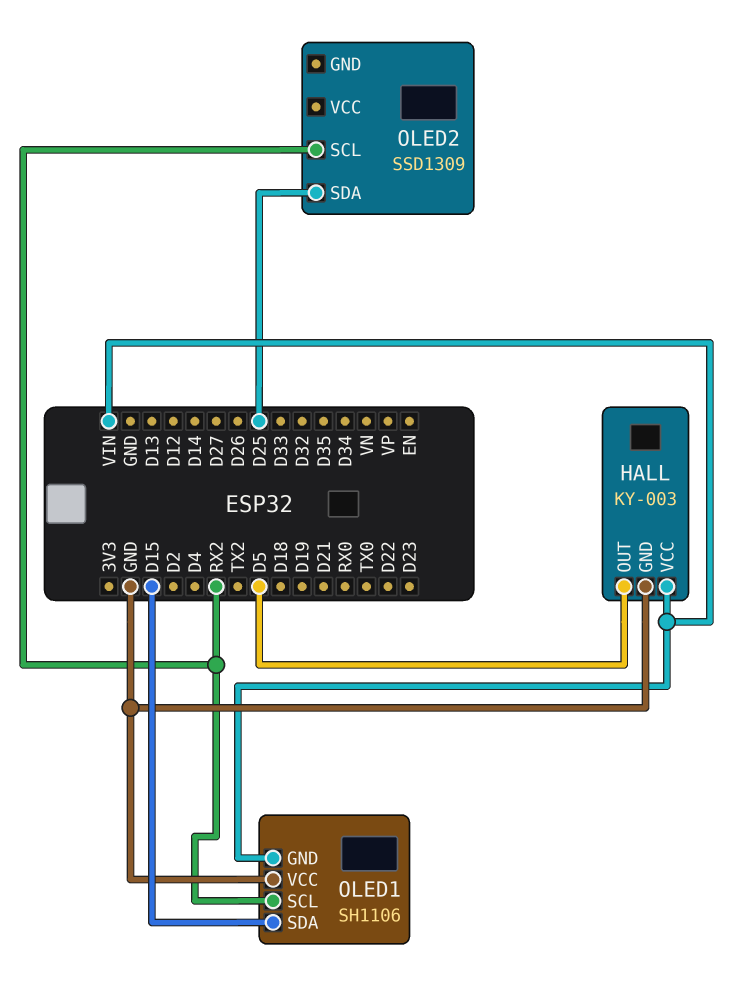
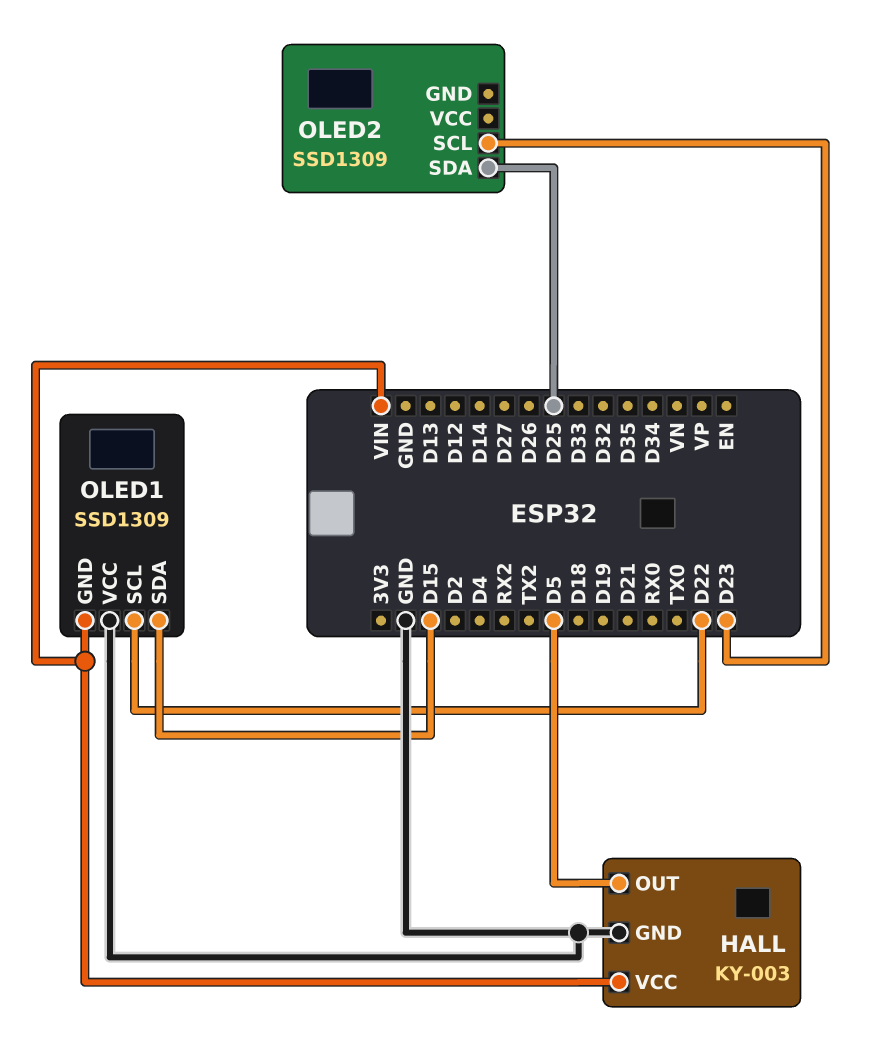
OLED1: SH1106 -> SSD1309
OLED1 pin SCL: RX2 -> D22
OLED2 pin SCL: RX2 -> D23

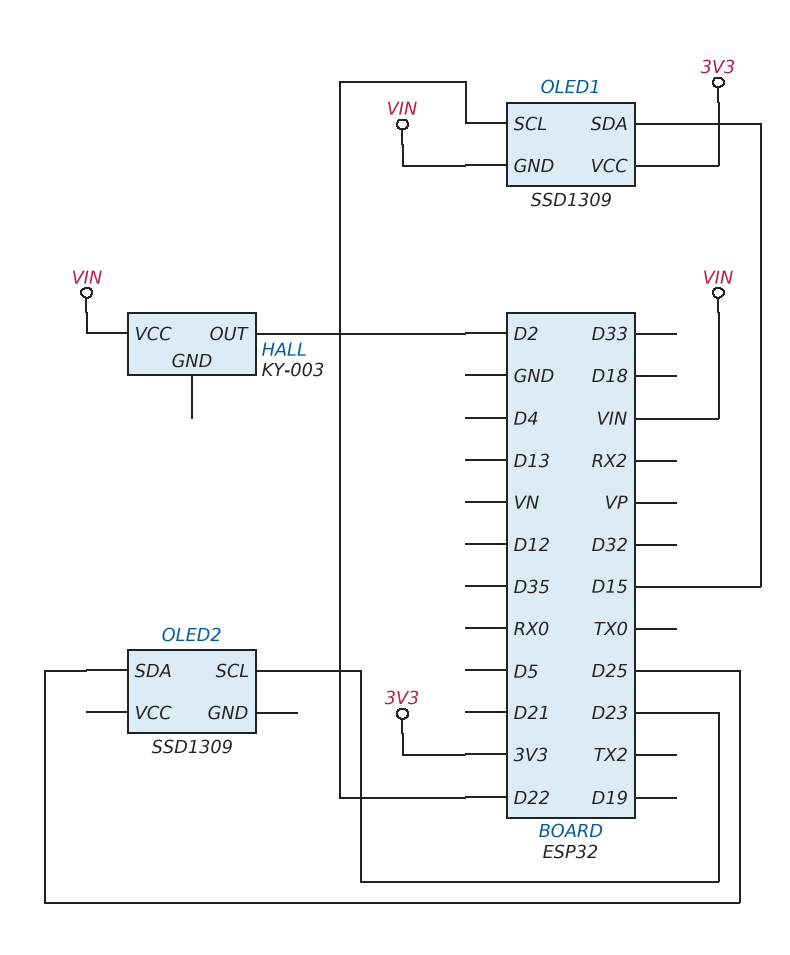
HALL pin GND: GND -> none
HALL pin OUT: D5 -> D2
OLED1 pin VCC: GND -> 3V3

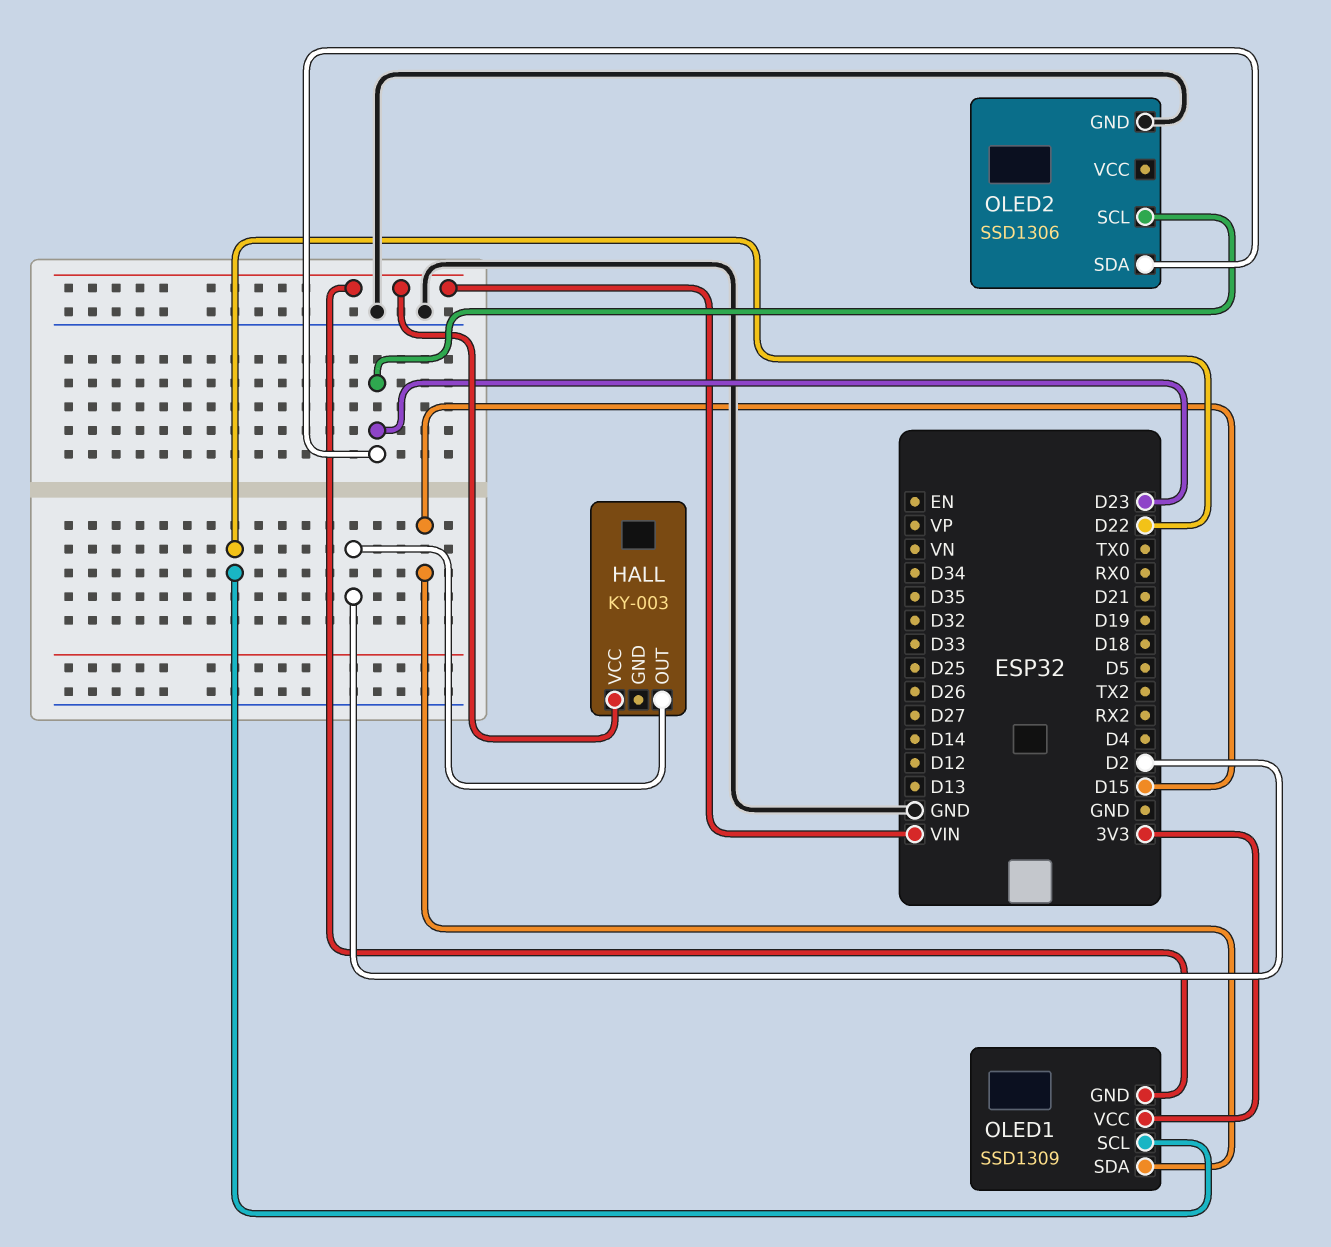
OLED2: SSD1309 -> SSD1306
OLED2 pin GND: none -> GND
OLED2 pin SDA: D25 -> D23

